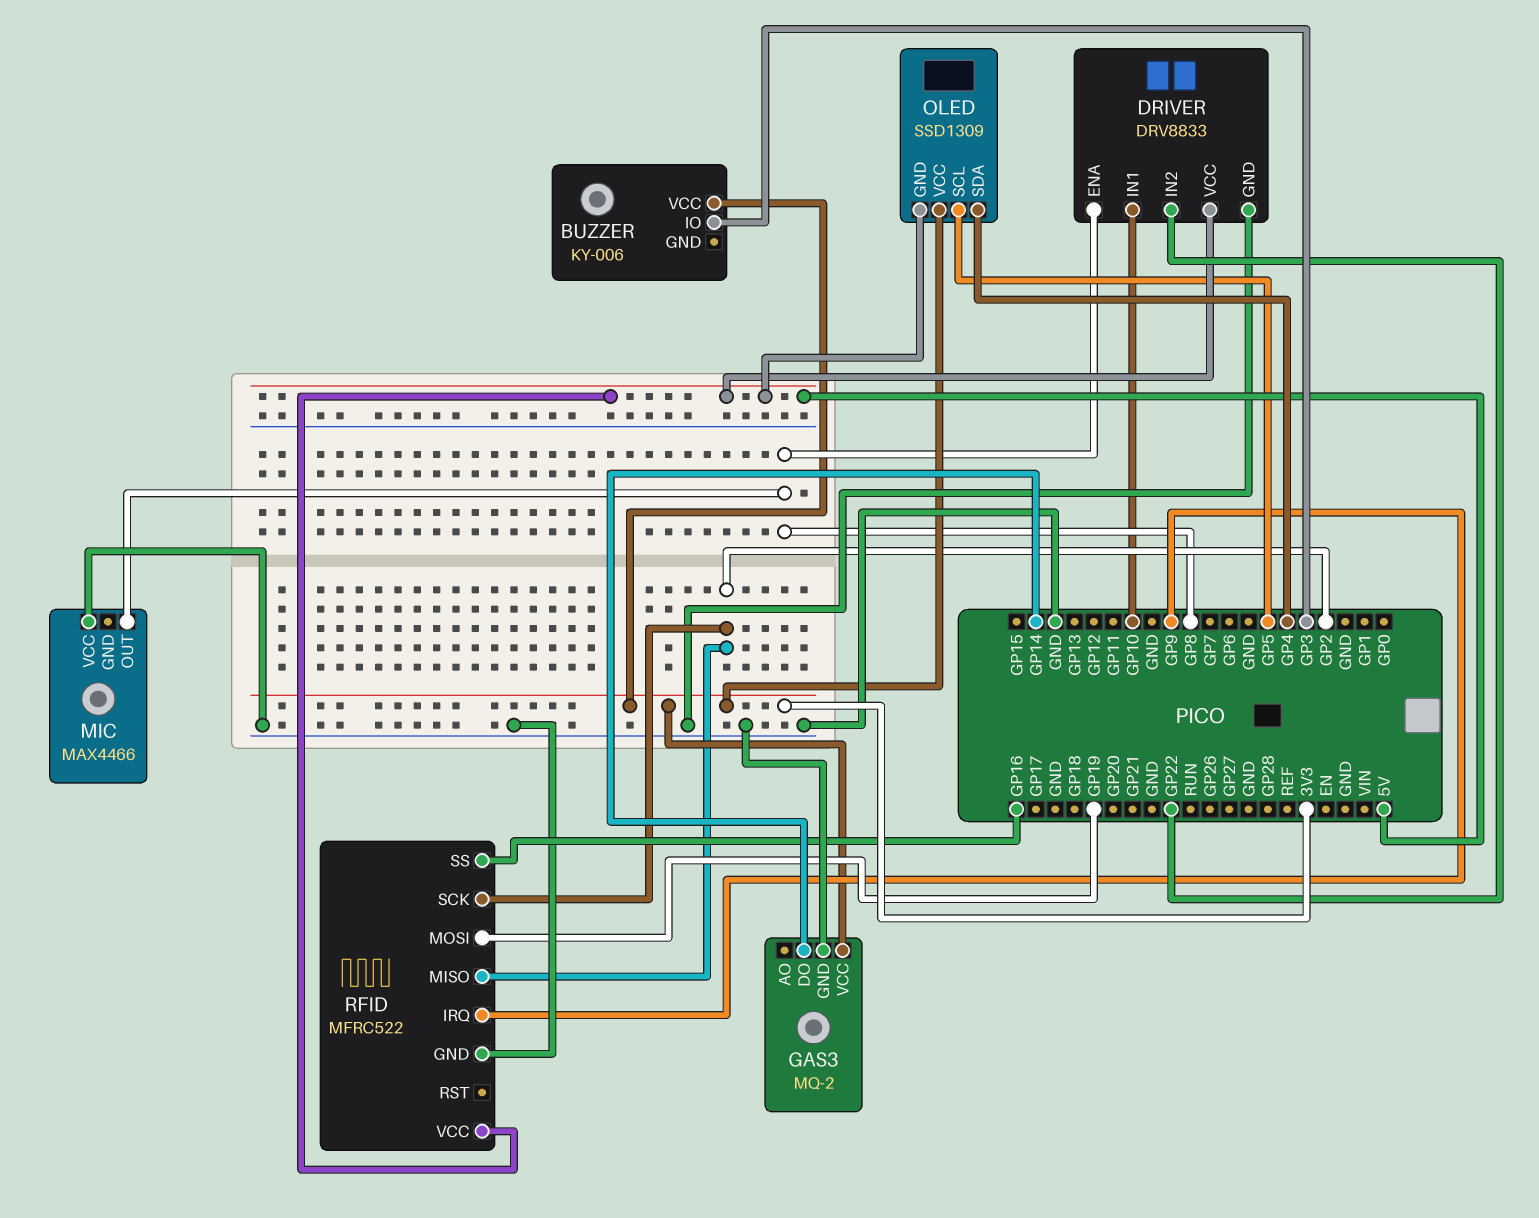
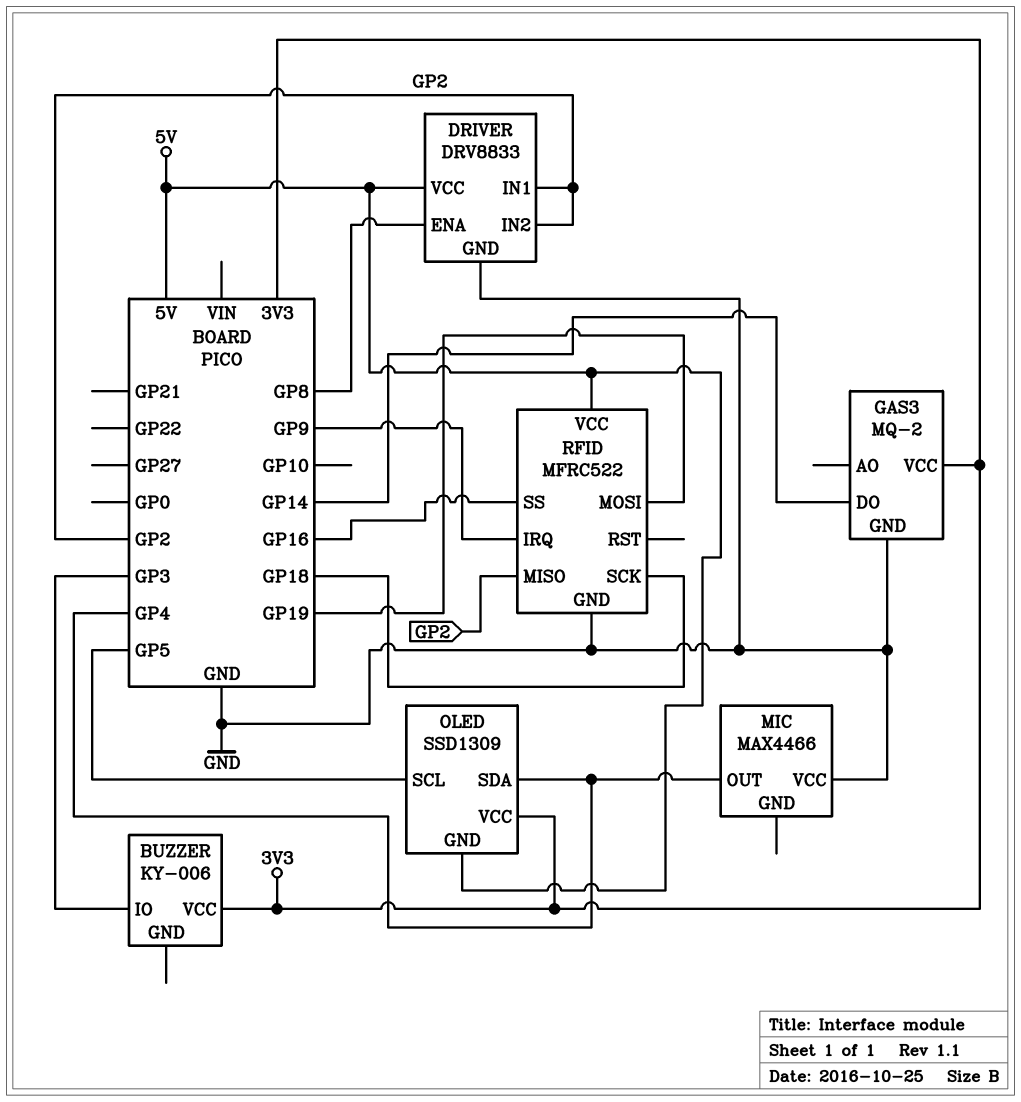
DRIVER pin IN1: GP10 -> GP2
DRIVER pin IN2: GP22 -> GP2
MIC pin OUT: GP8 -> GP4
RFID pin SCK: GP2 -> GP18

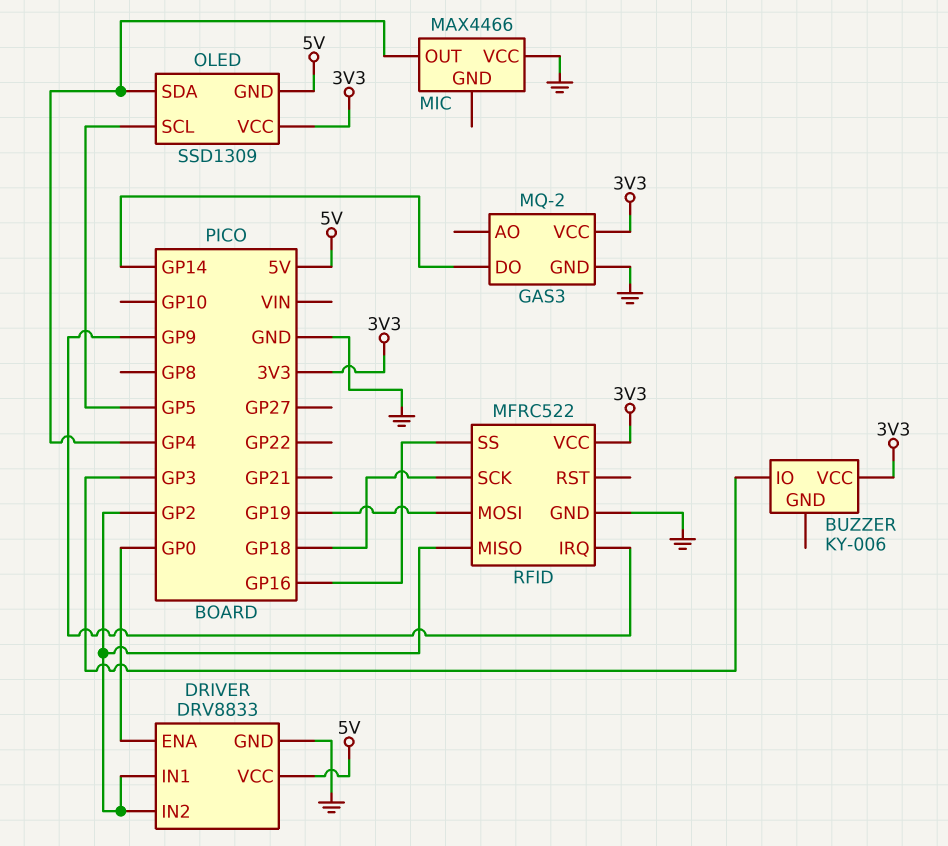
DRIVER pin ENA: GP8 -> GP0
RFID pin VCC: 5V -> 3V3

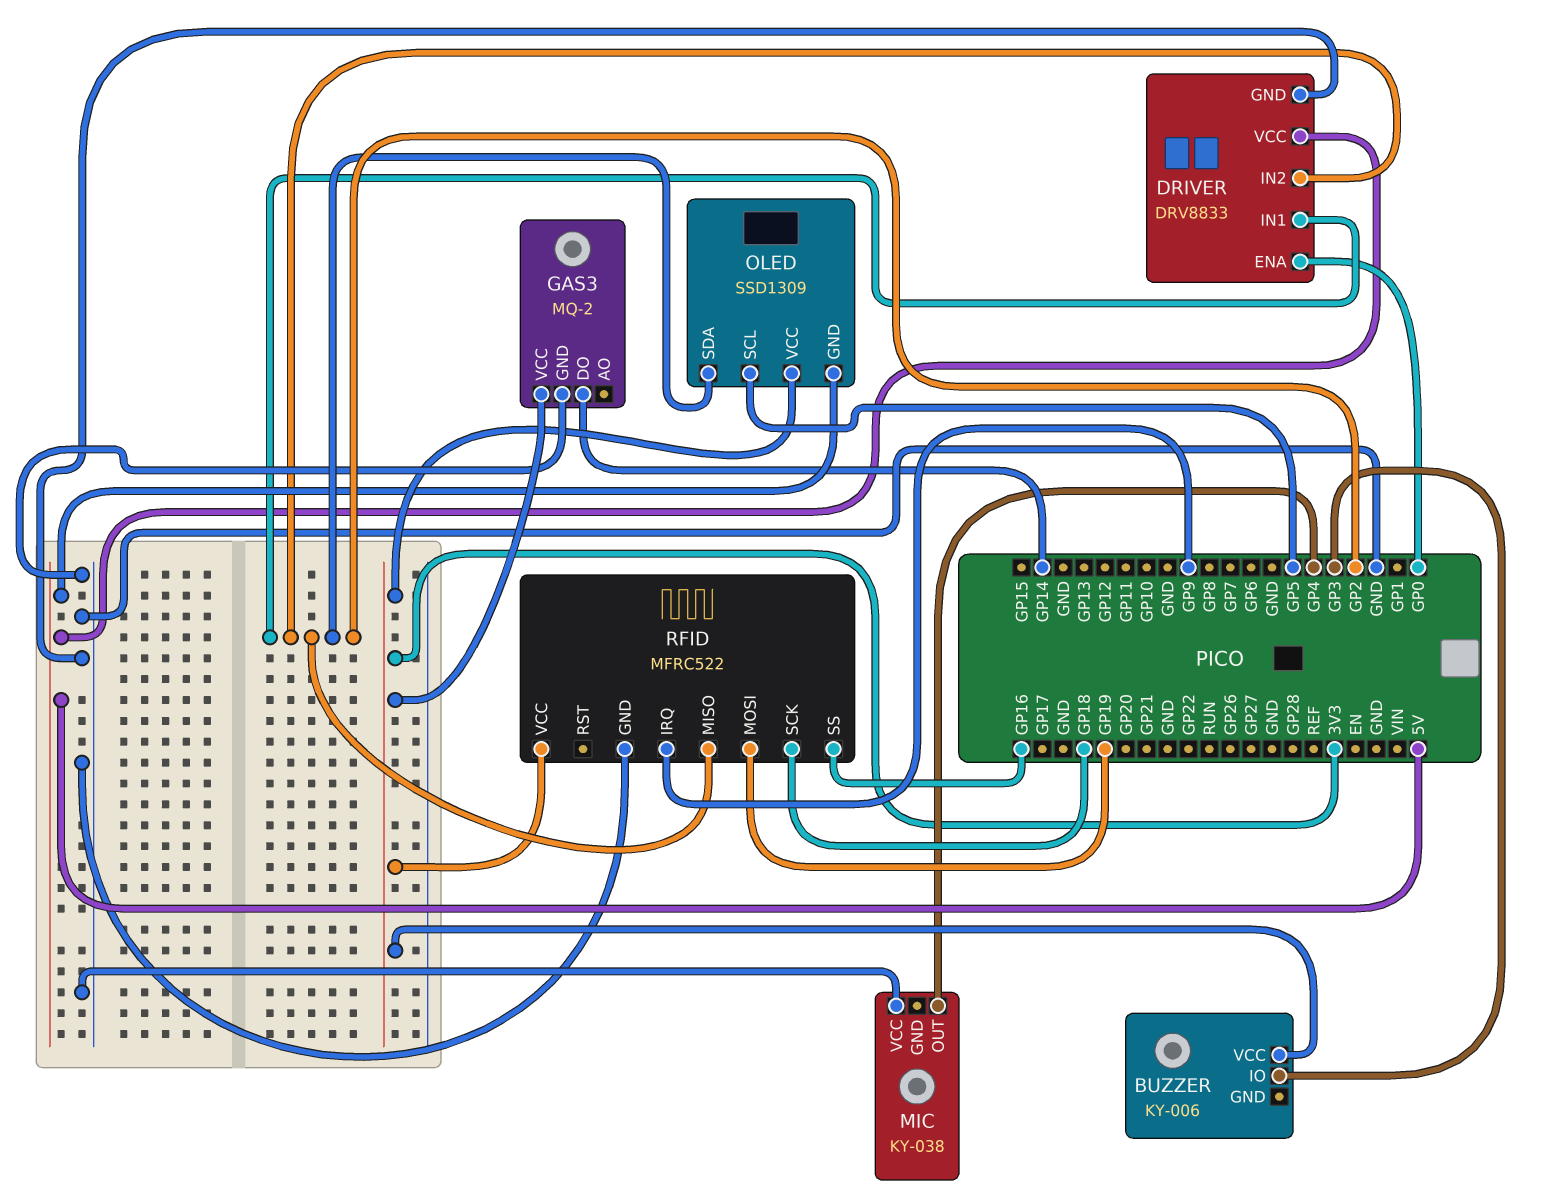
MIC: MAX4466 -> KY-038
OLED pin SDA: GP4 -> GP2

